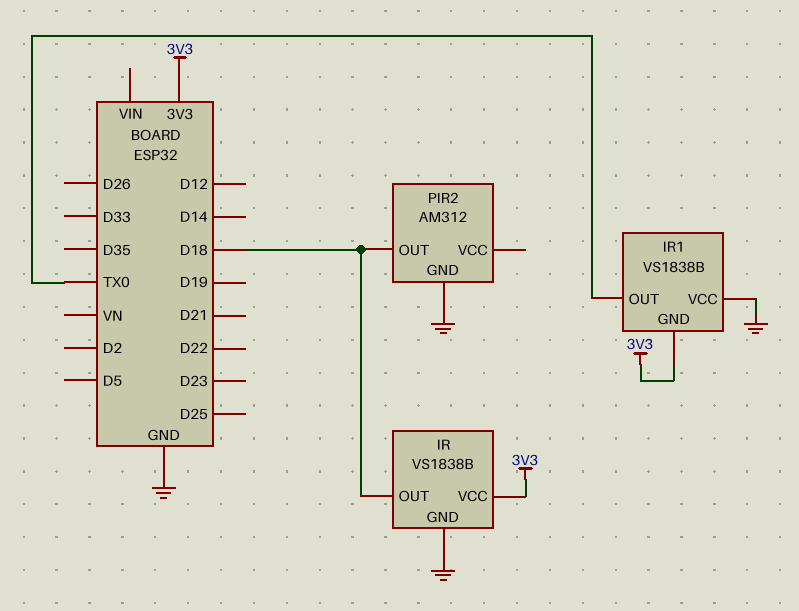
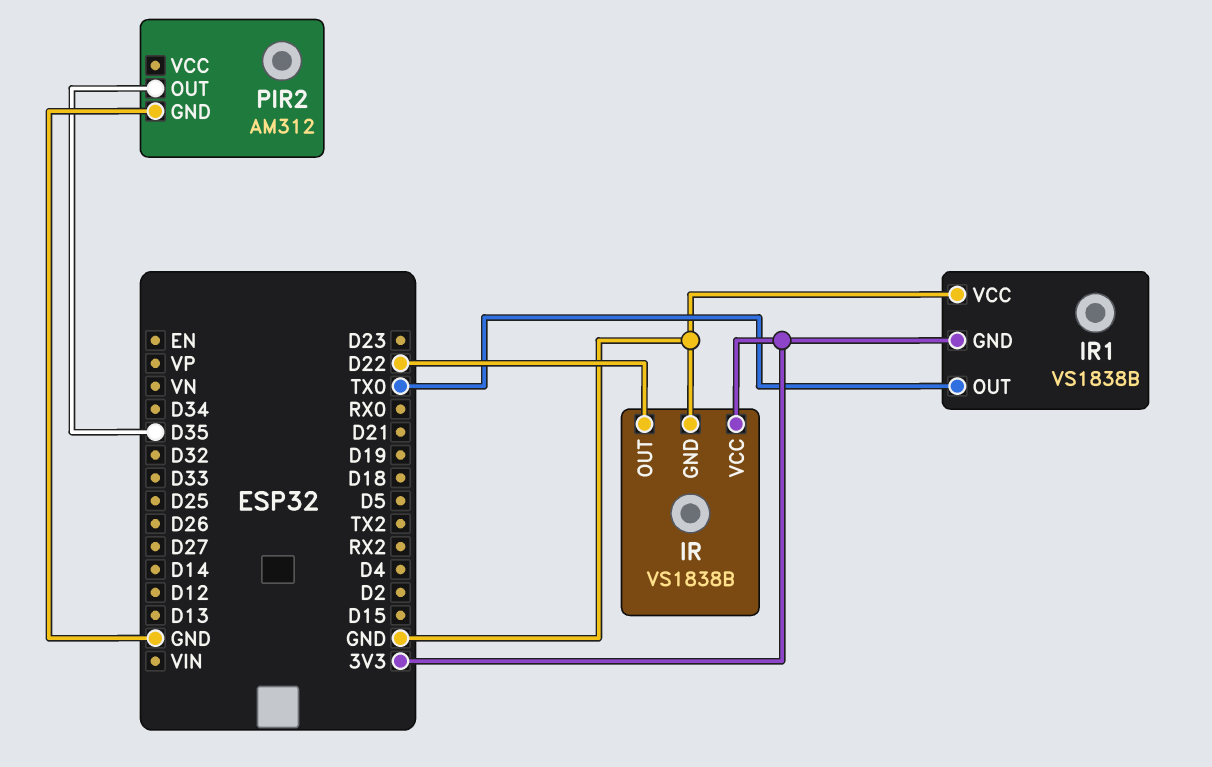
IR pin OUT: D18 -> D22
PIR2 pin OUT: D18 -> D35

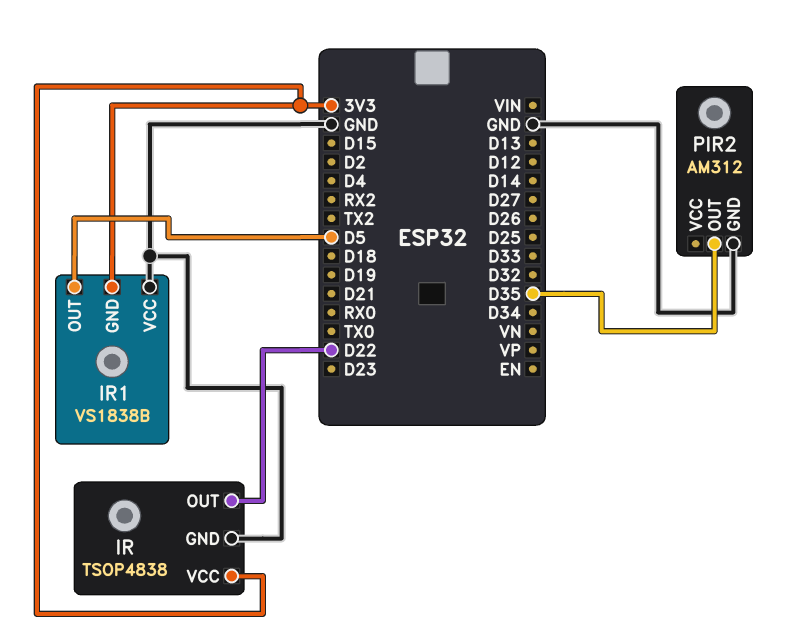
IR: VS1838B -> TSOP4838
IR1 pin OUT: TX0 -> D5

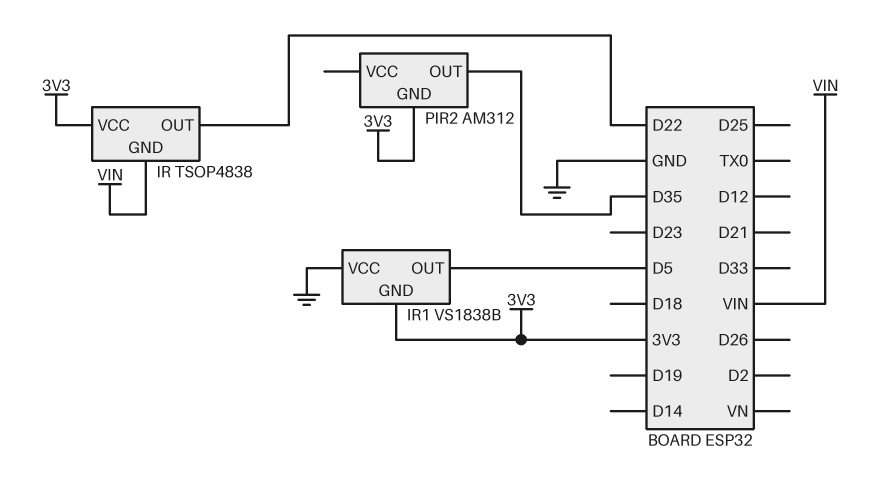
IR pin GND: GND -> VIN
PIR2 pin GND: GND -> 3V3

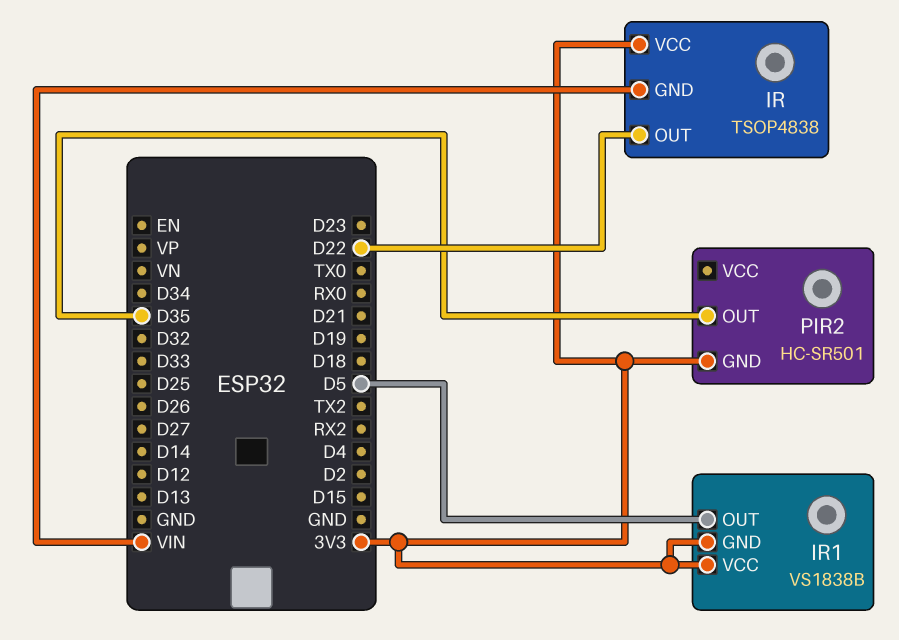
IR1 pin VCC: GND -> 3V3
PIR2: AM312 -> HC-SR501

